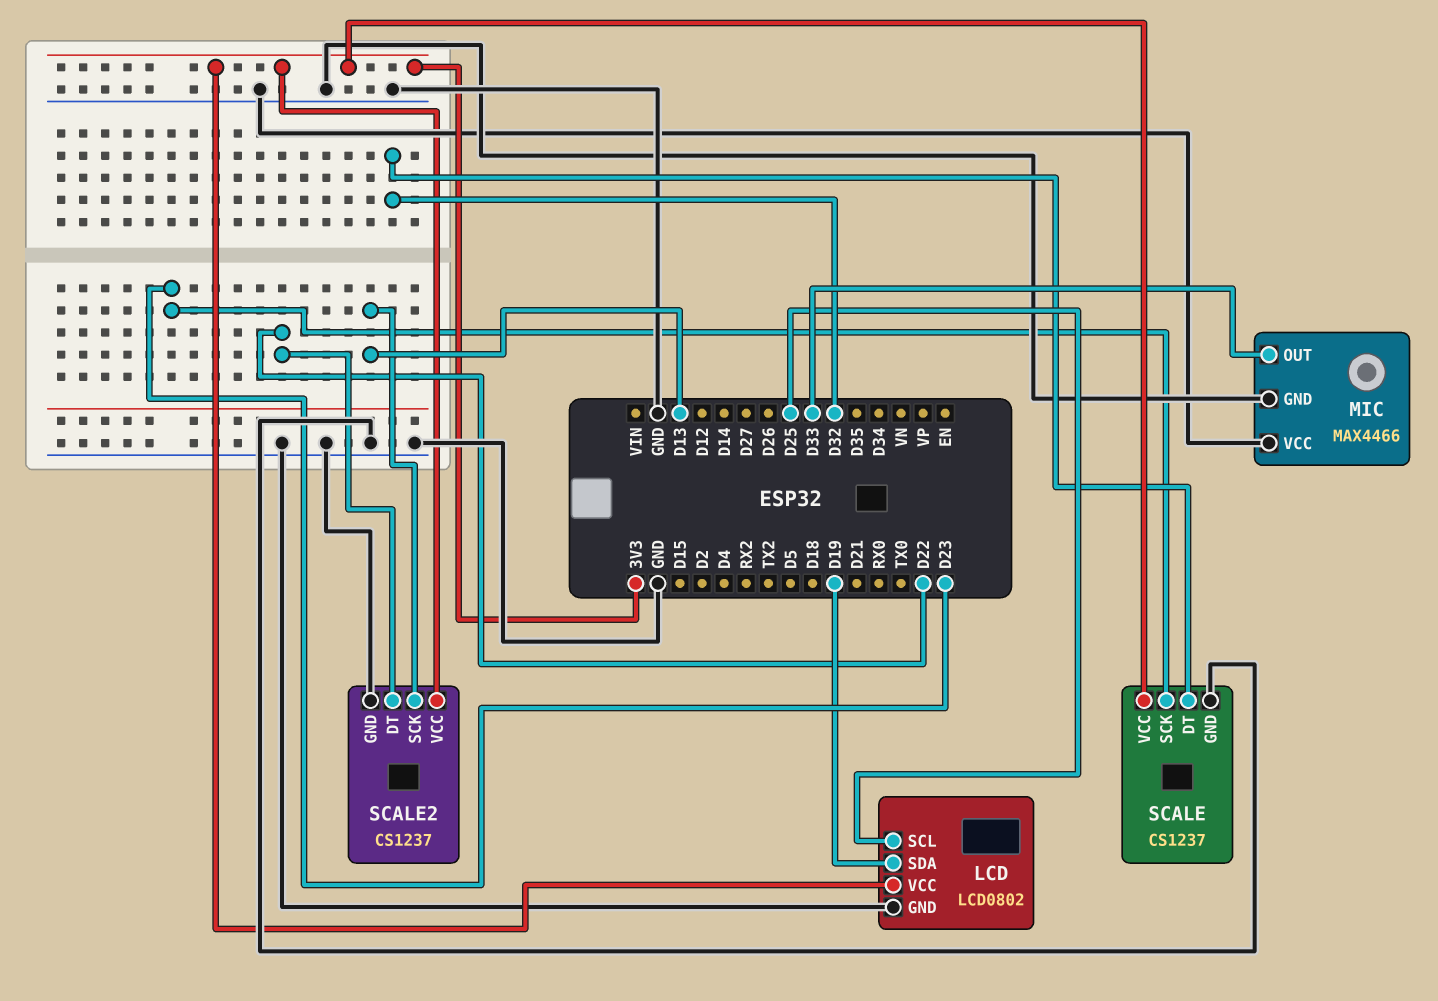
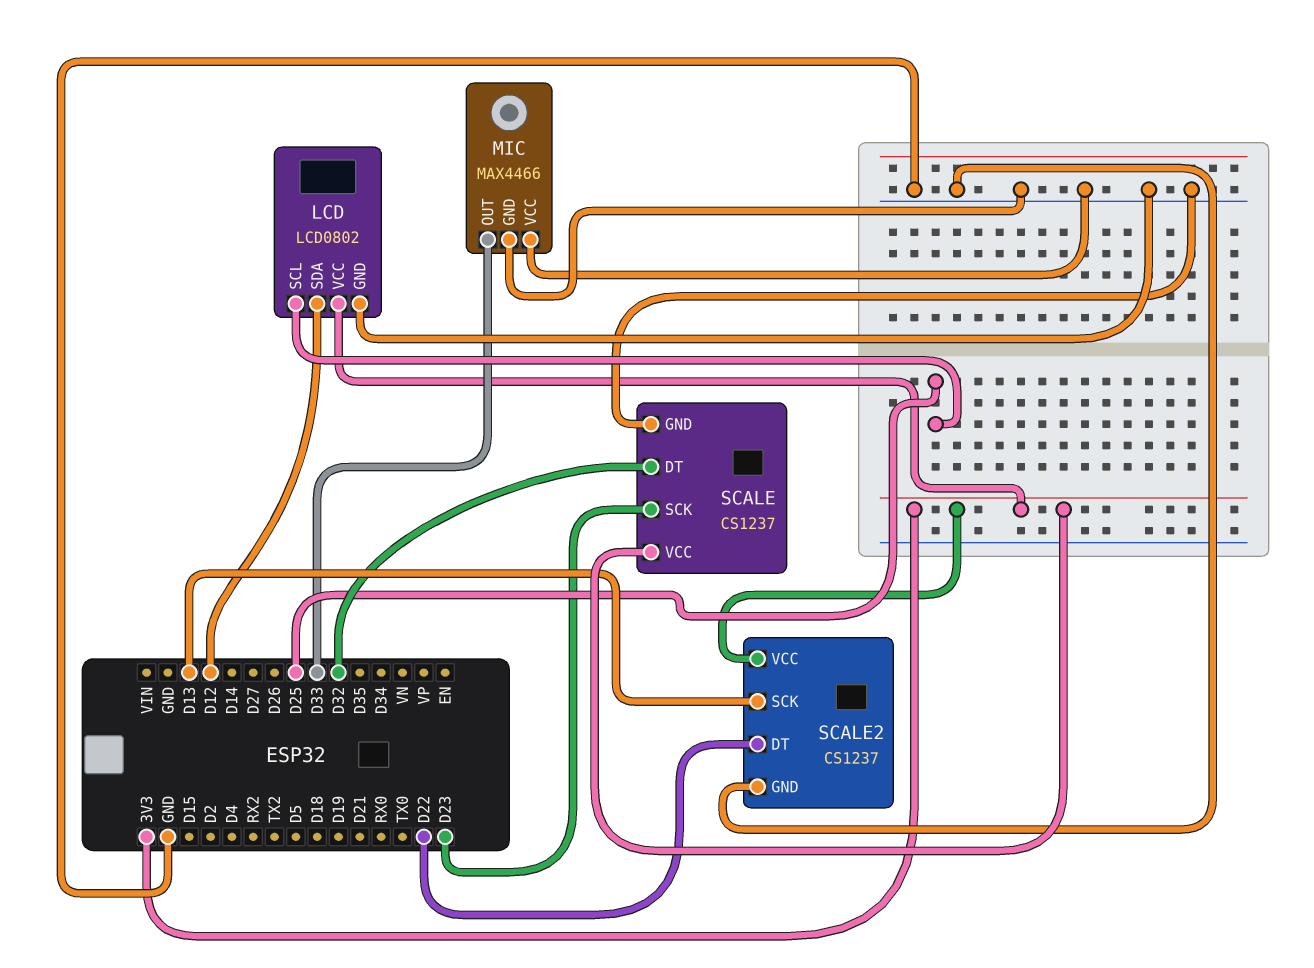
LCD pin SDA: D19 -> D12

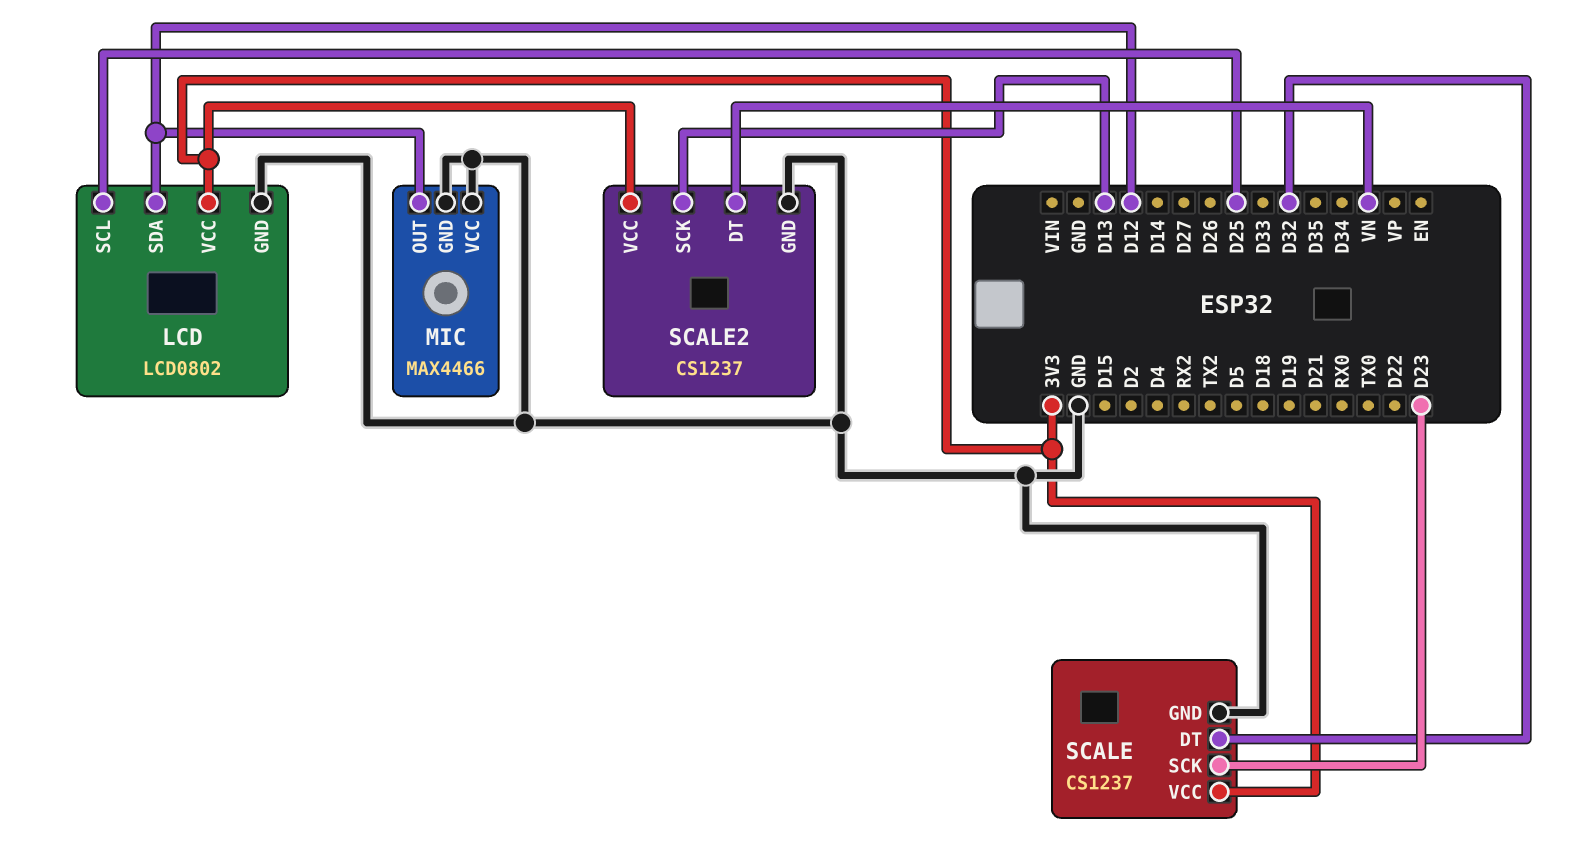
MIC pin OUT: D33 -> D12
SCALE2 pin DT: D22 -> VN

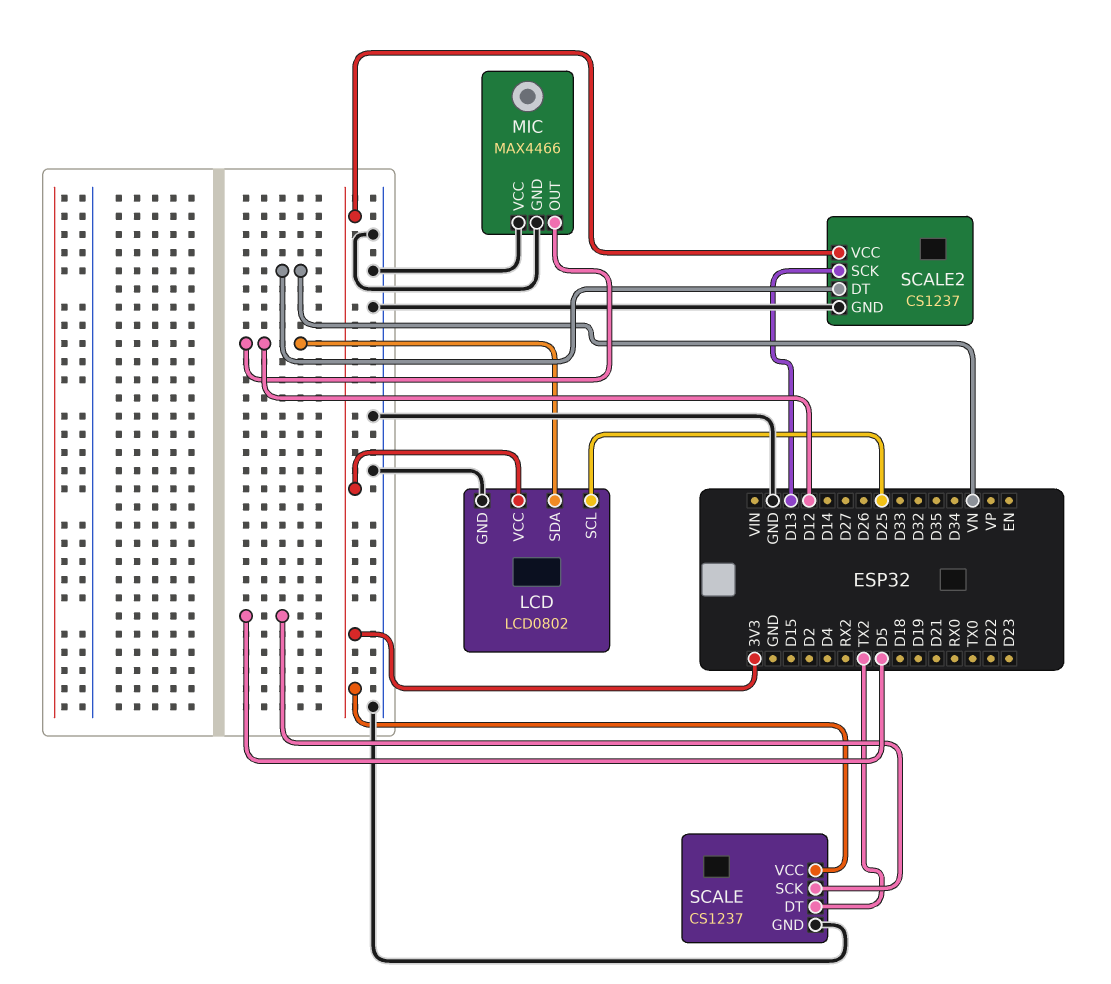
SCALE pin DT: D32 -> TX2
SCALE pin SCK: D23 -> D5

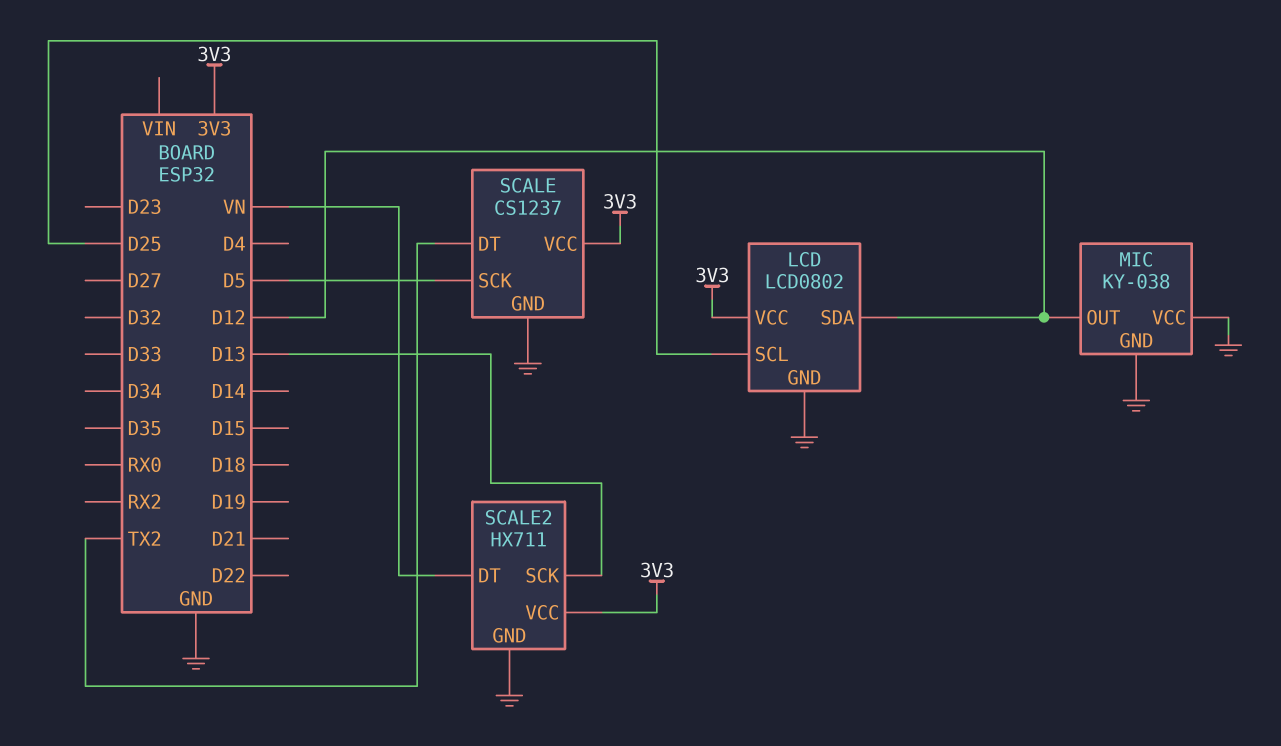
MIC: MAX4466 -> KY-038
SCALE2: CS1237 -> HX711

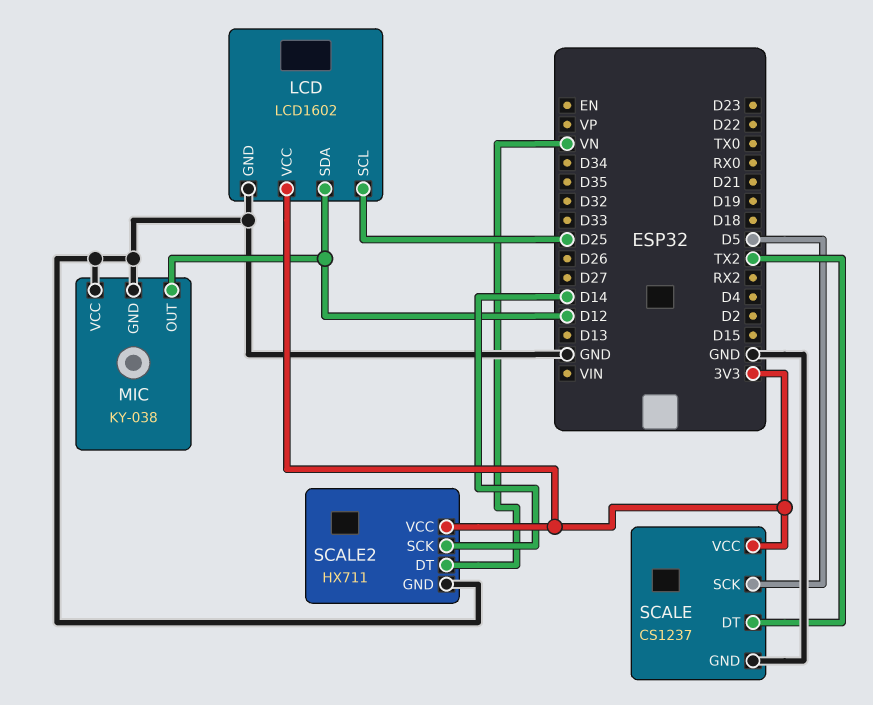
LCD: LCD0802 -> LCD1602
SCALE2 pin SCK: D13 -> D14

